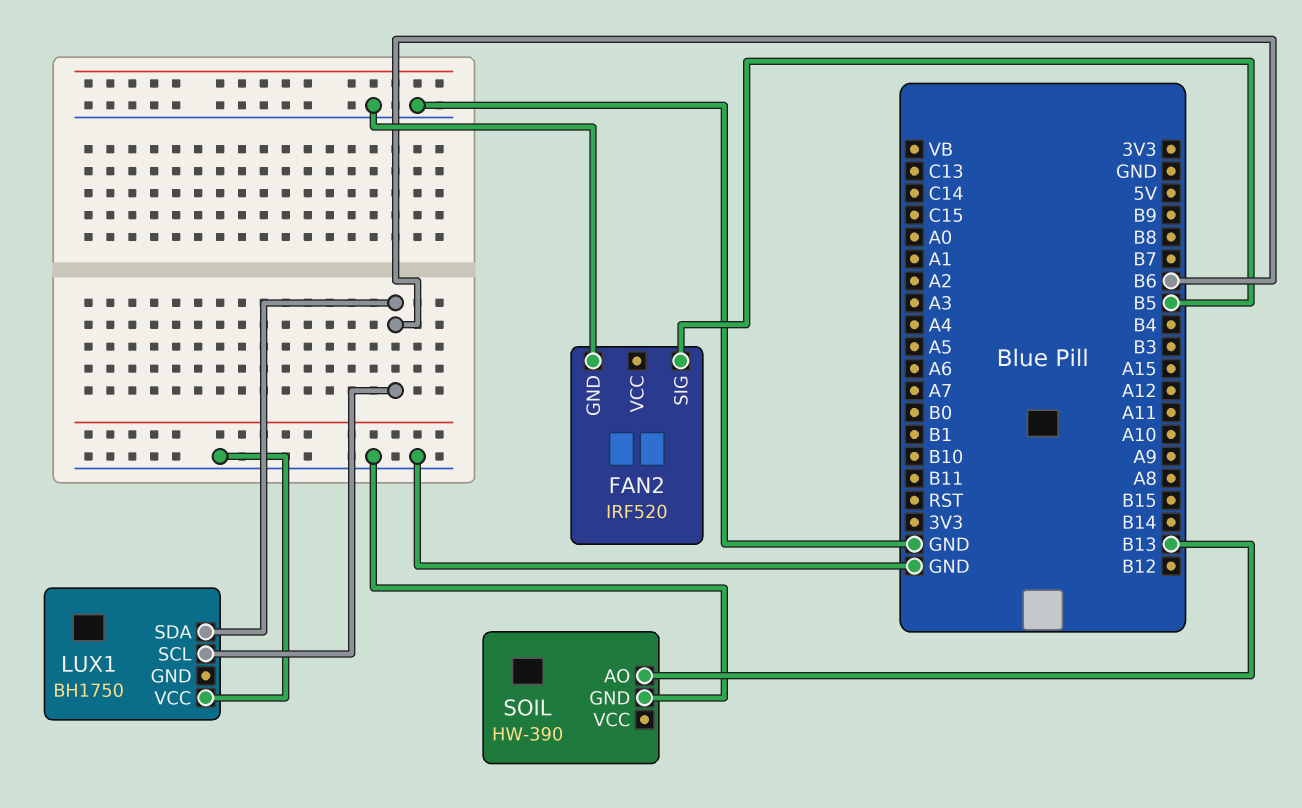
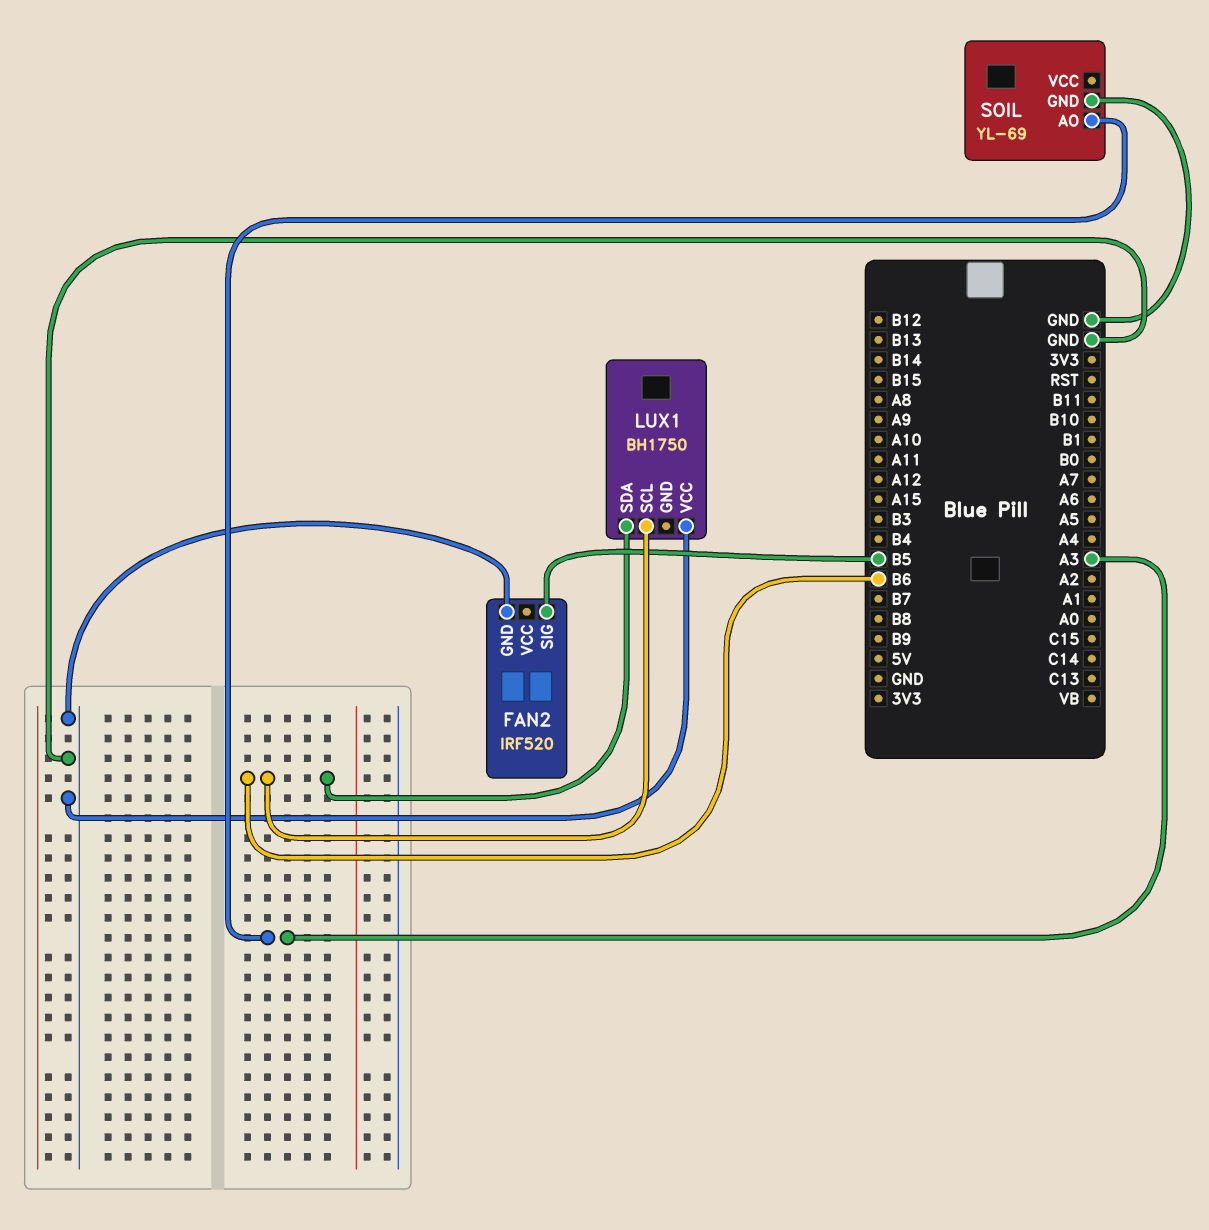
SOIL: HW-390 -> YL-69
SOIL pin AO: B13 -> A3

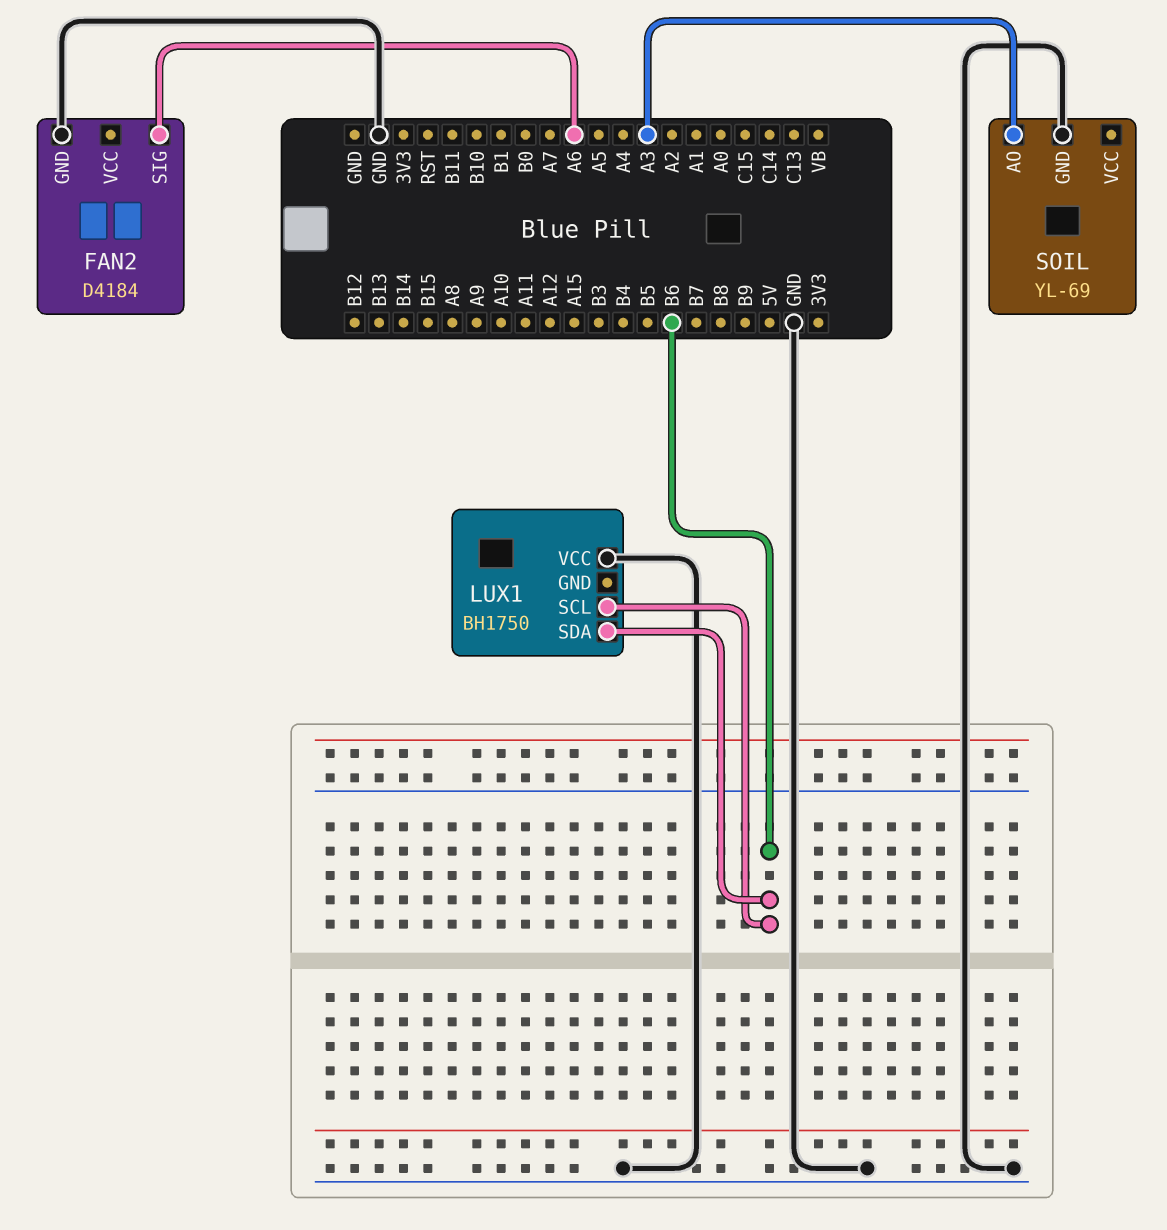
FAN2: IRF520 -> D4184
FAN2 pin SIG: B5 -> A6

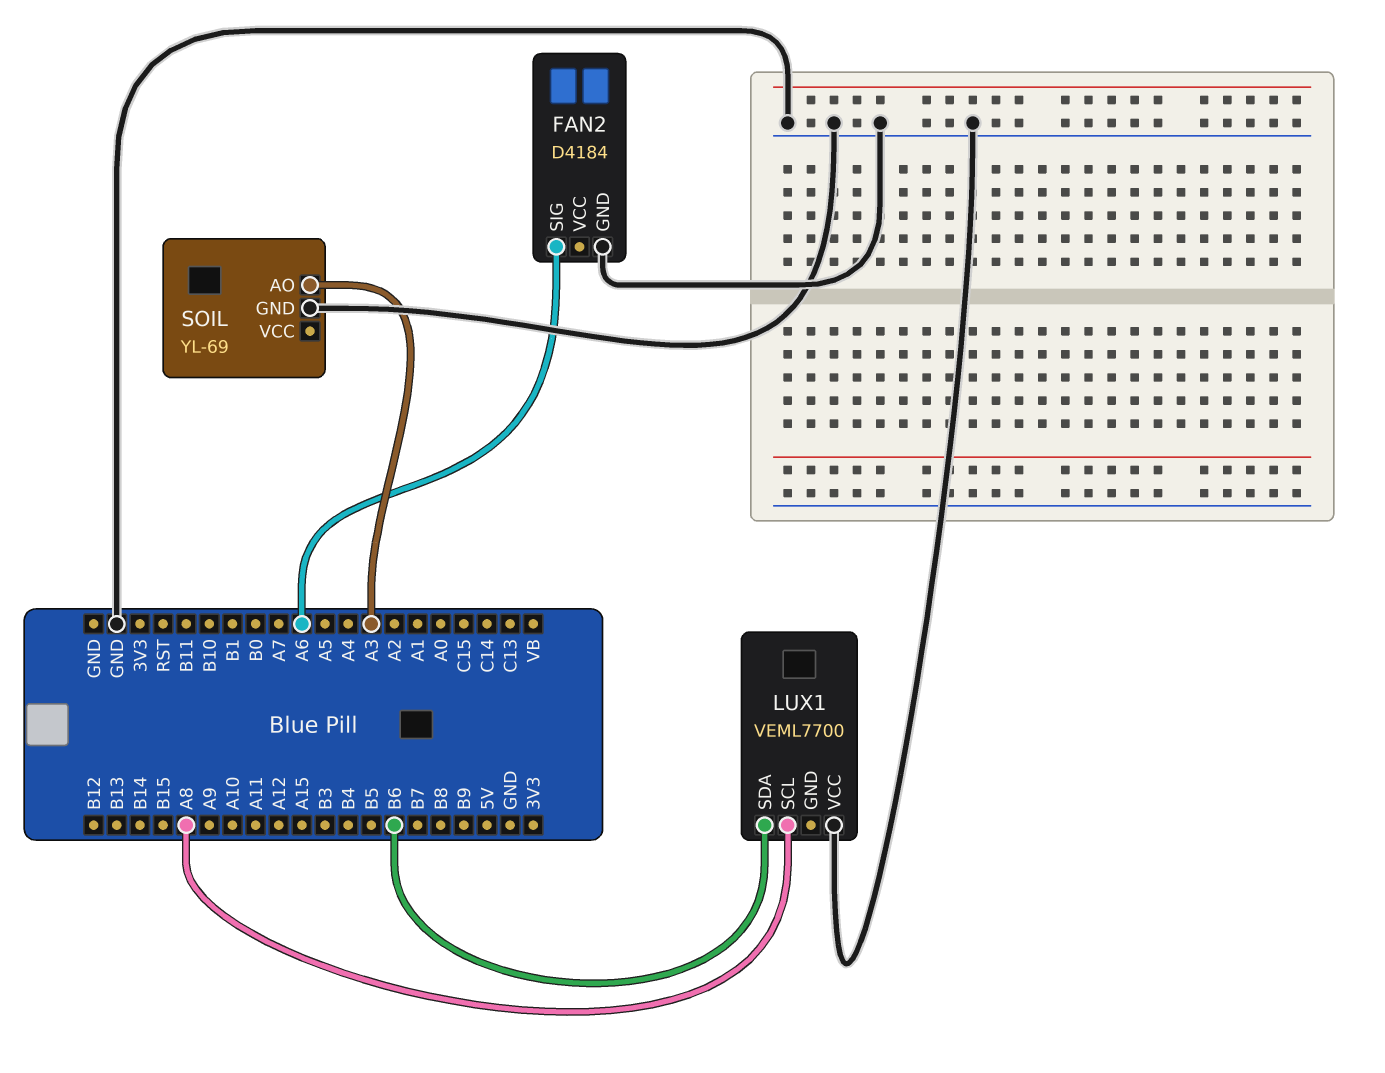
LUX1: BH1750 -> VEML7700
LUX1 pin SCL: B6 -> A8

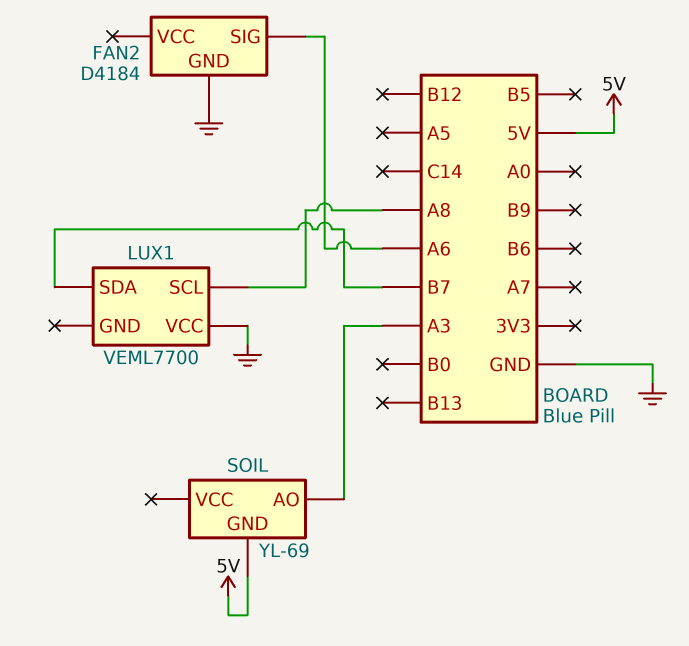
LUX1 pin SDA: B6 -> B7
SOIL pin GND: GND -> 5V

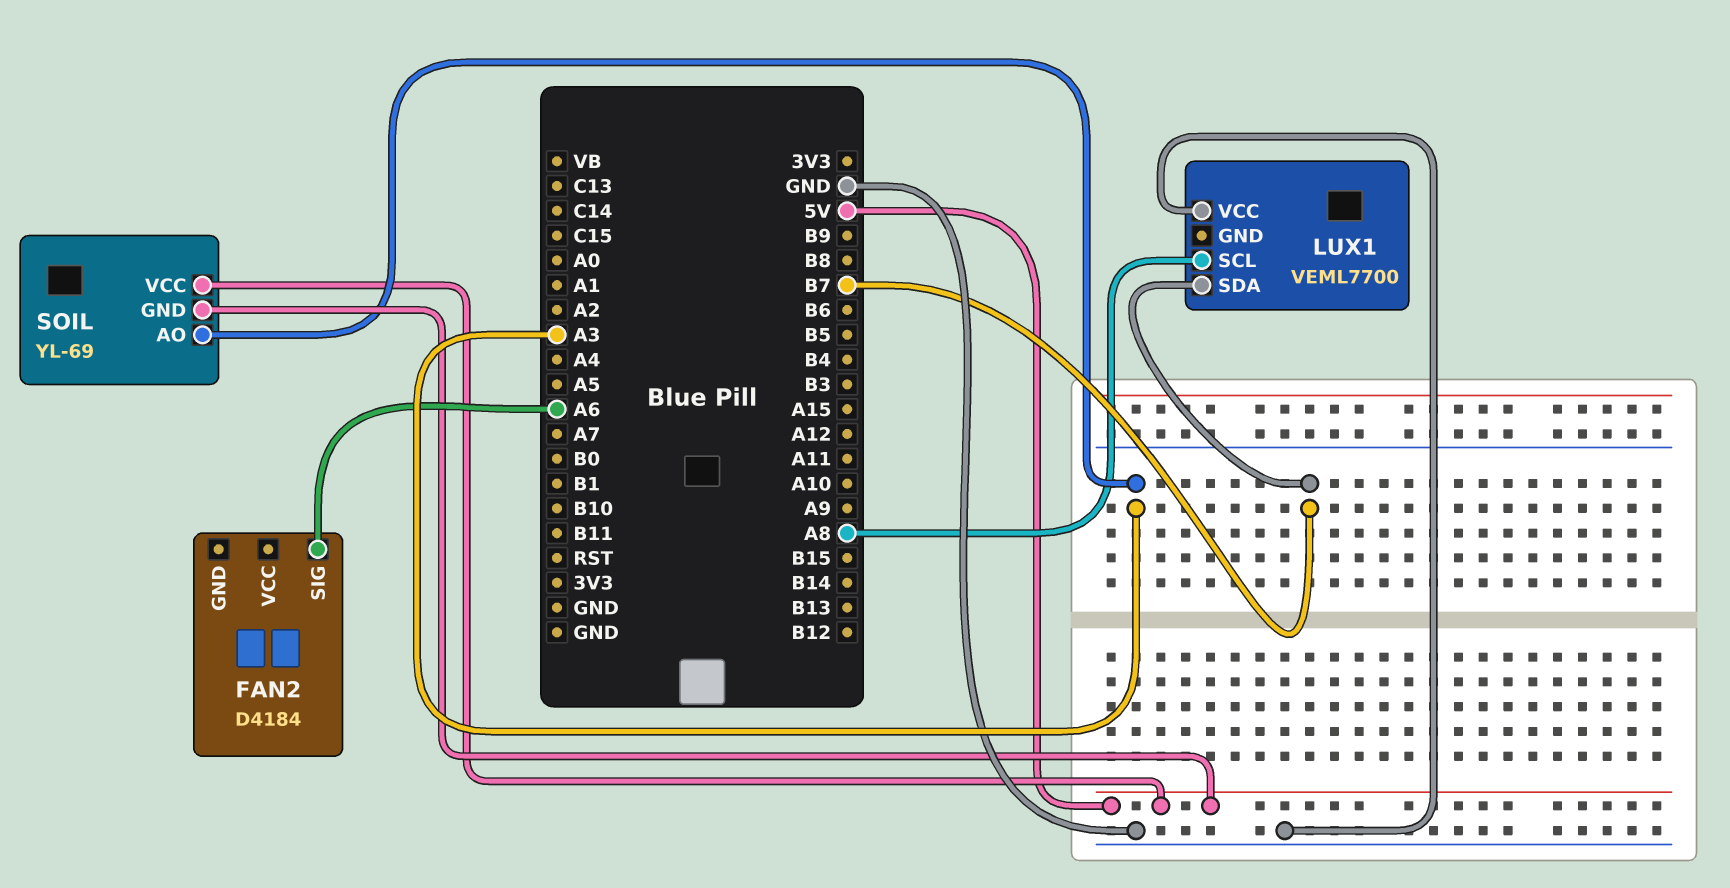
FAN2 pin GND: GND -> none
SOIL pin VCC: none -> 5V

